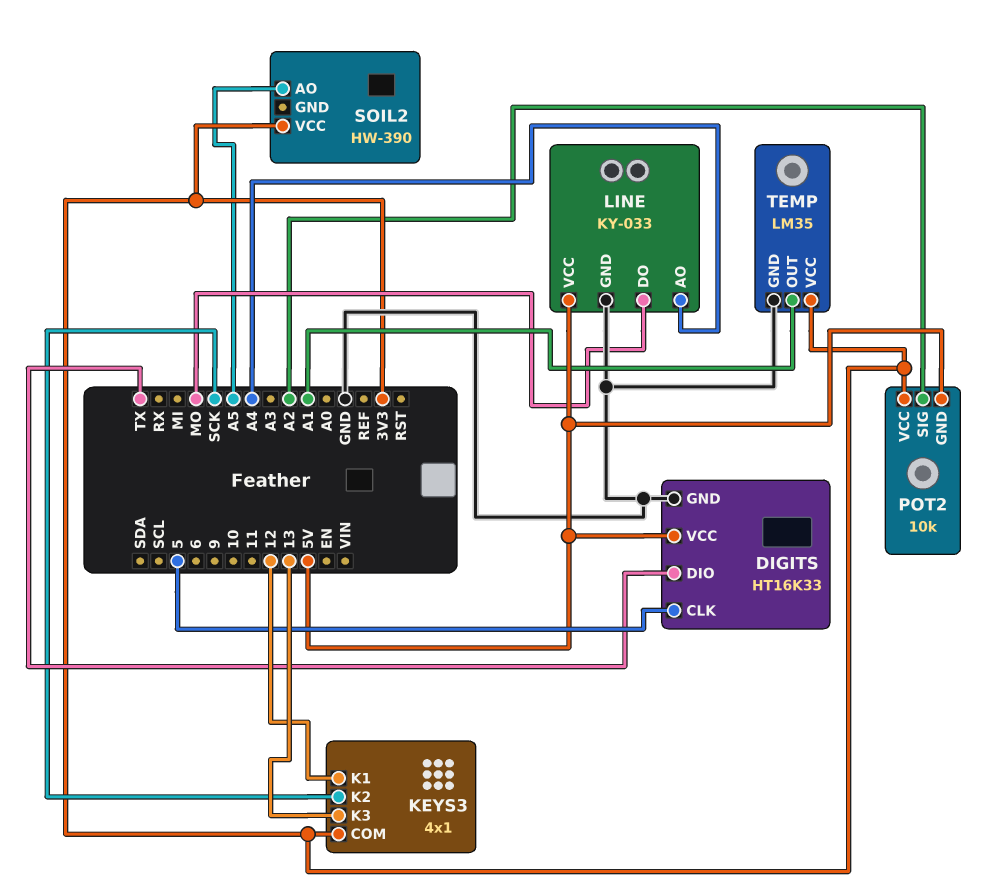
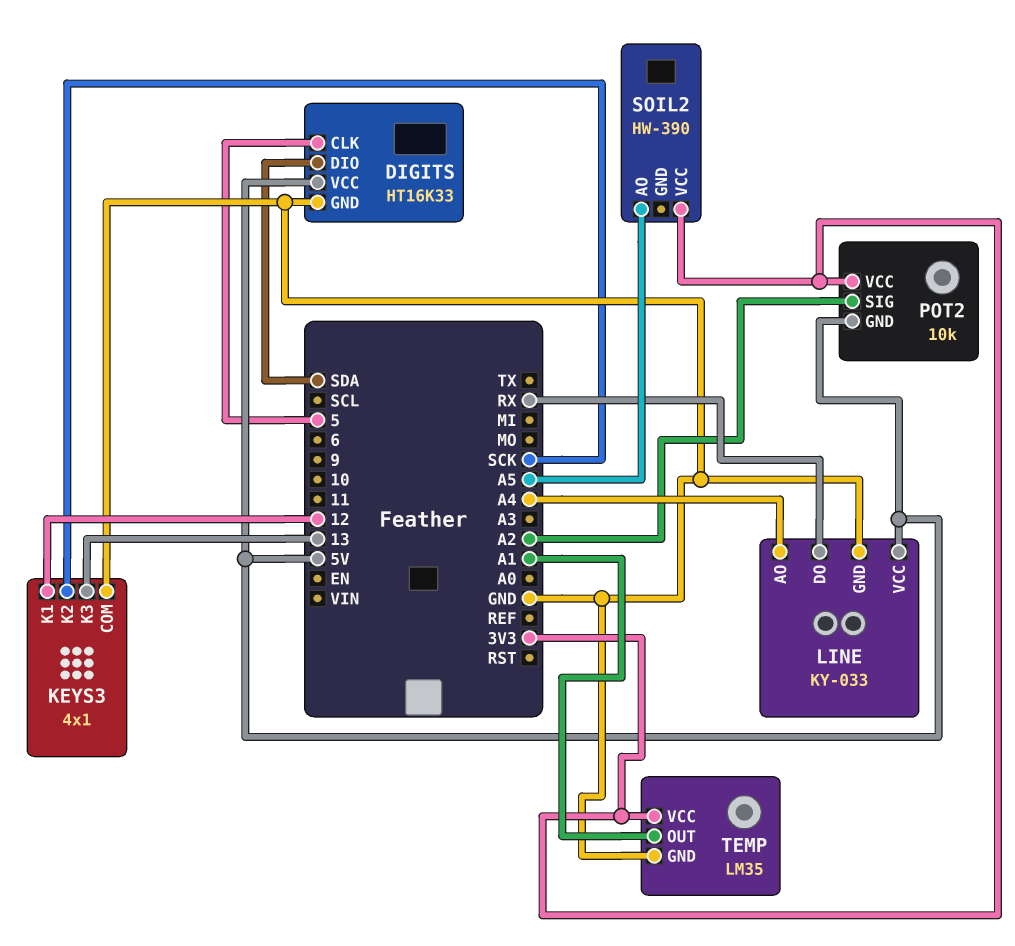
DIGITS pin DIO: TX -> SDA
KEYS3 pin COM: 3V3 -> GND
LINE pin DO: MO -> RX

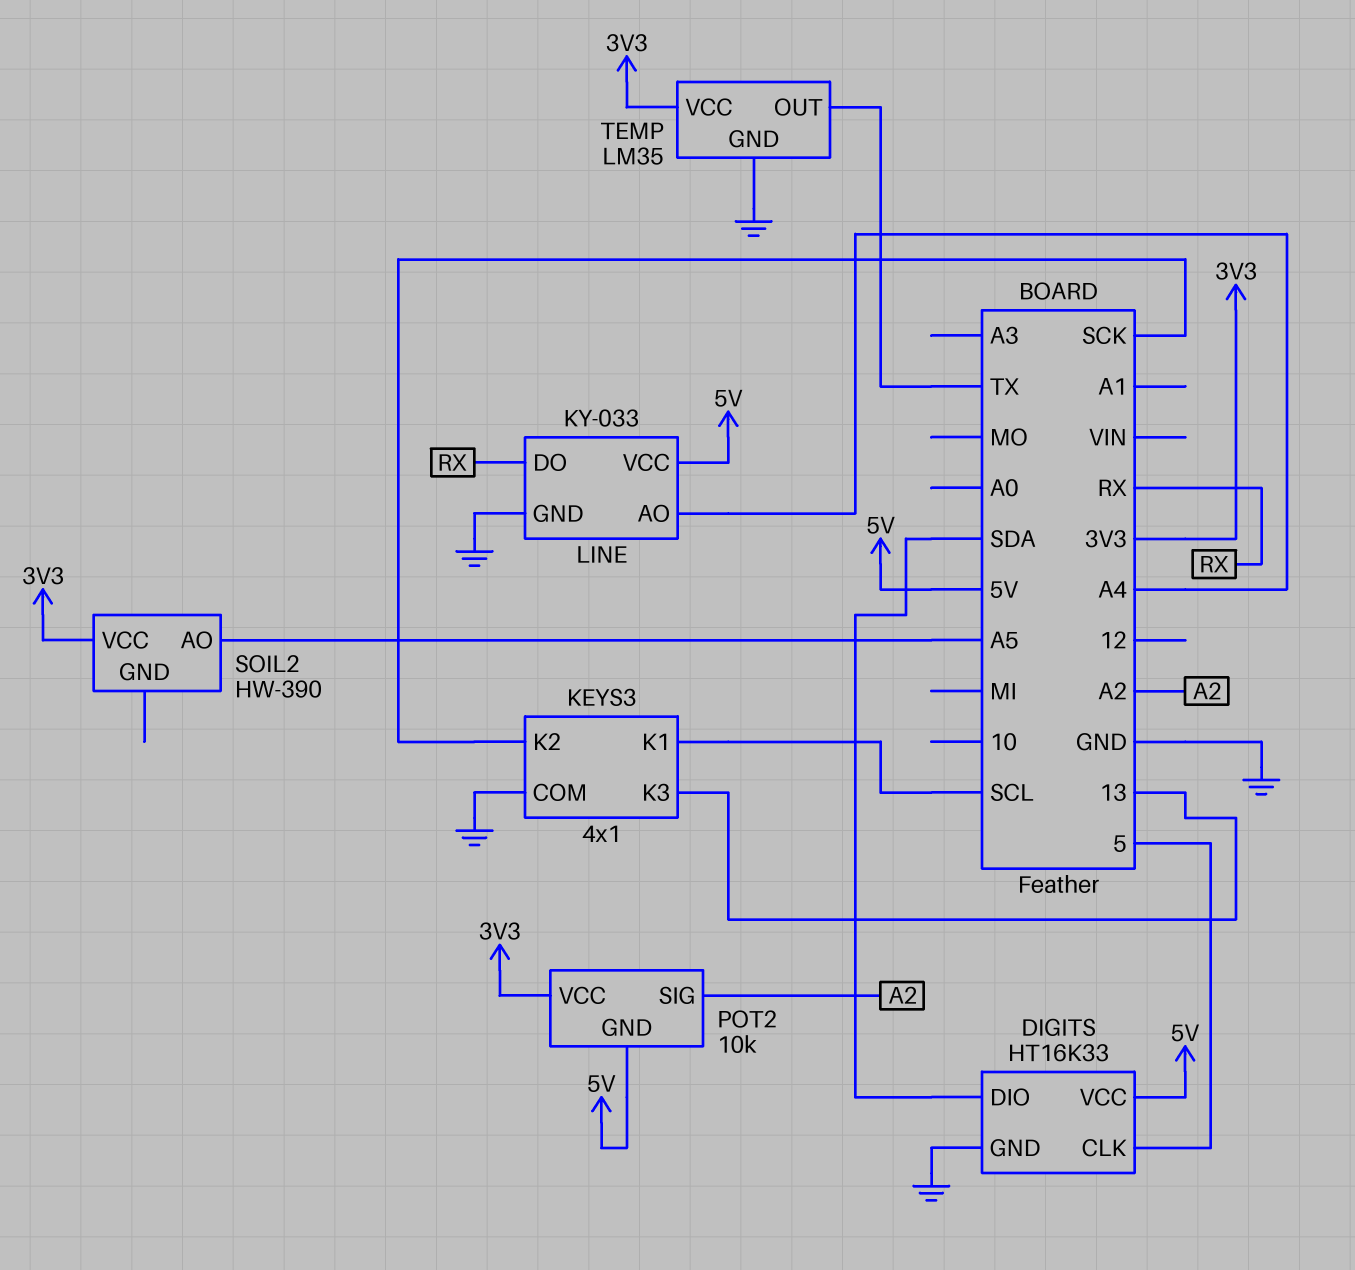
KEYS3 pin K1: 12 -> SCL
TEMP pin OUT: A1 -> TX

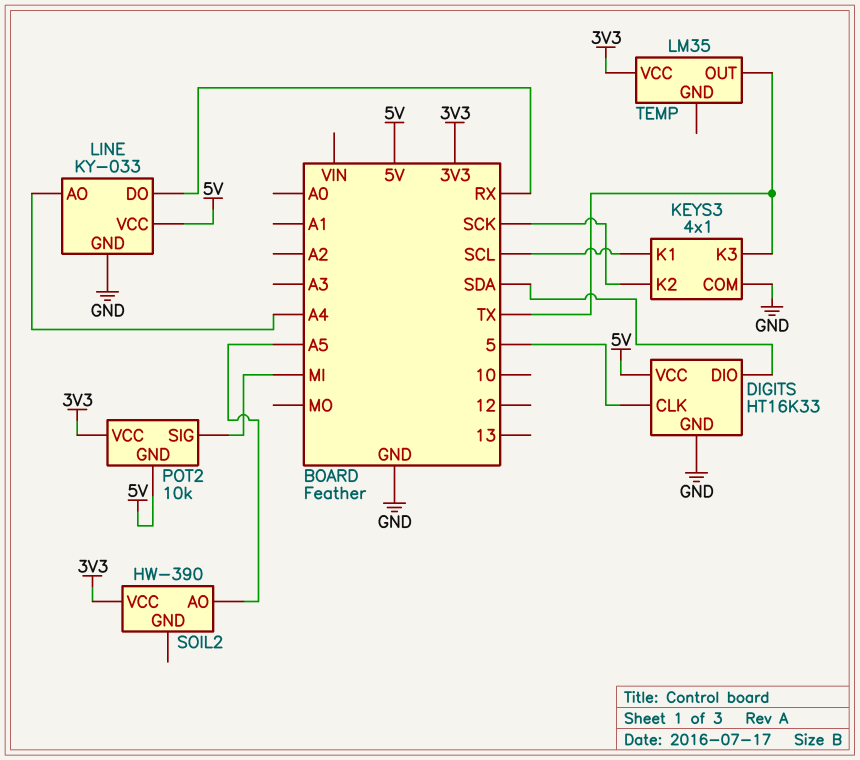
KEYS3 pin K3: 13 -> TX
POT2 pin SIG: A2 -> MI
TEMP pin GND: GND -> none

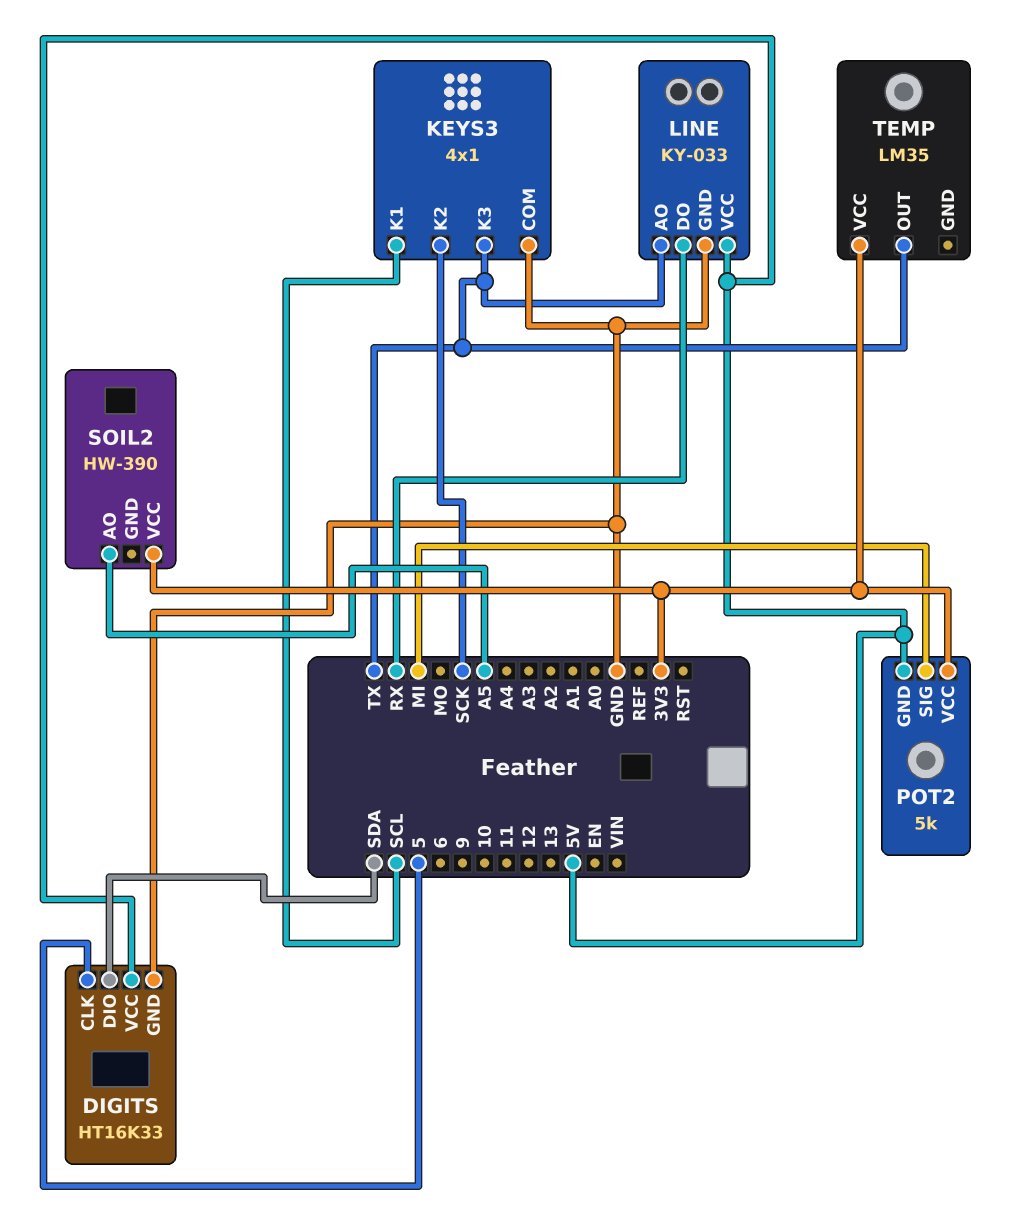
LINE pin AO: A4 -> TX
POT2: 10k -> 5k

